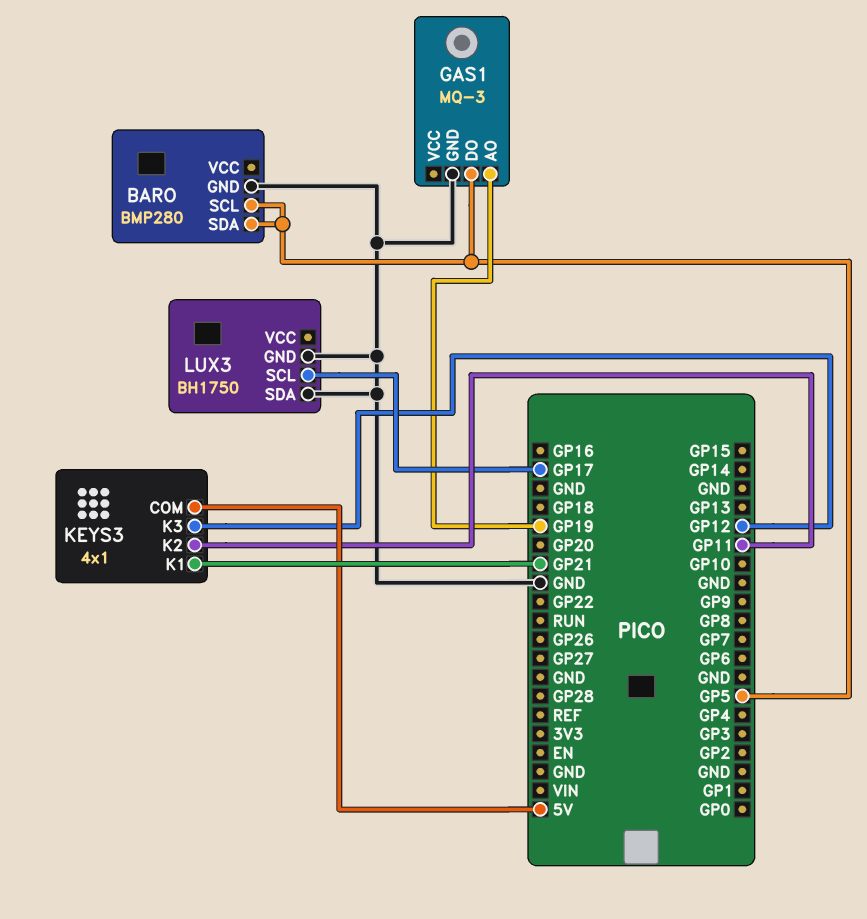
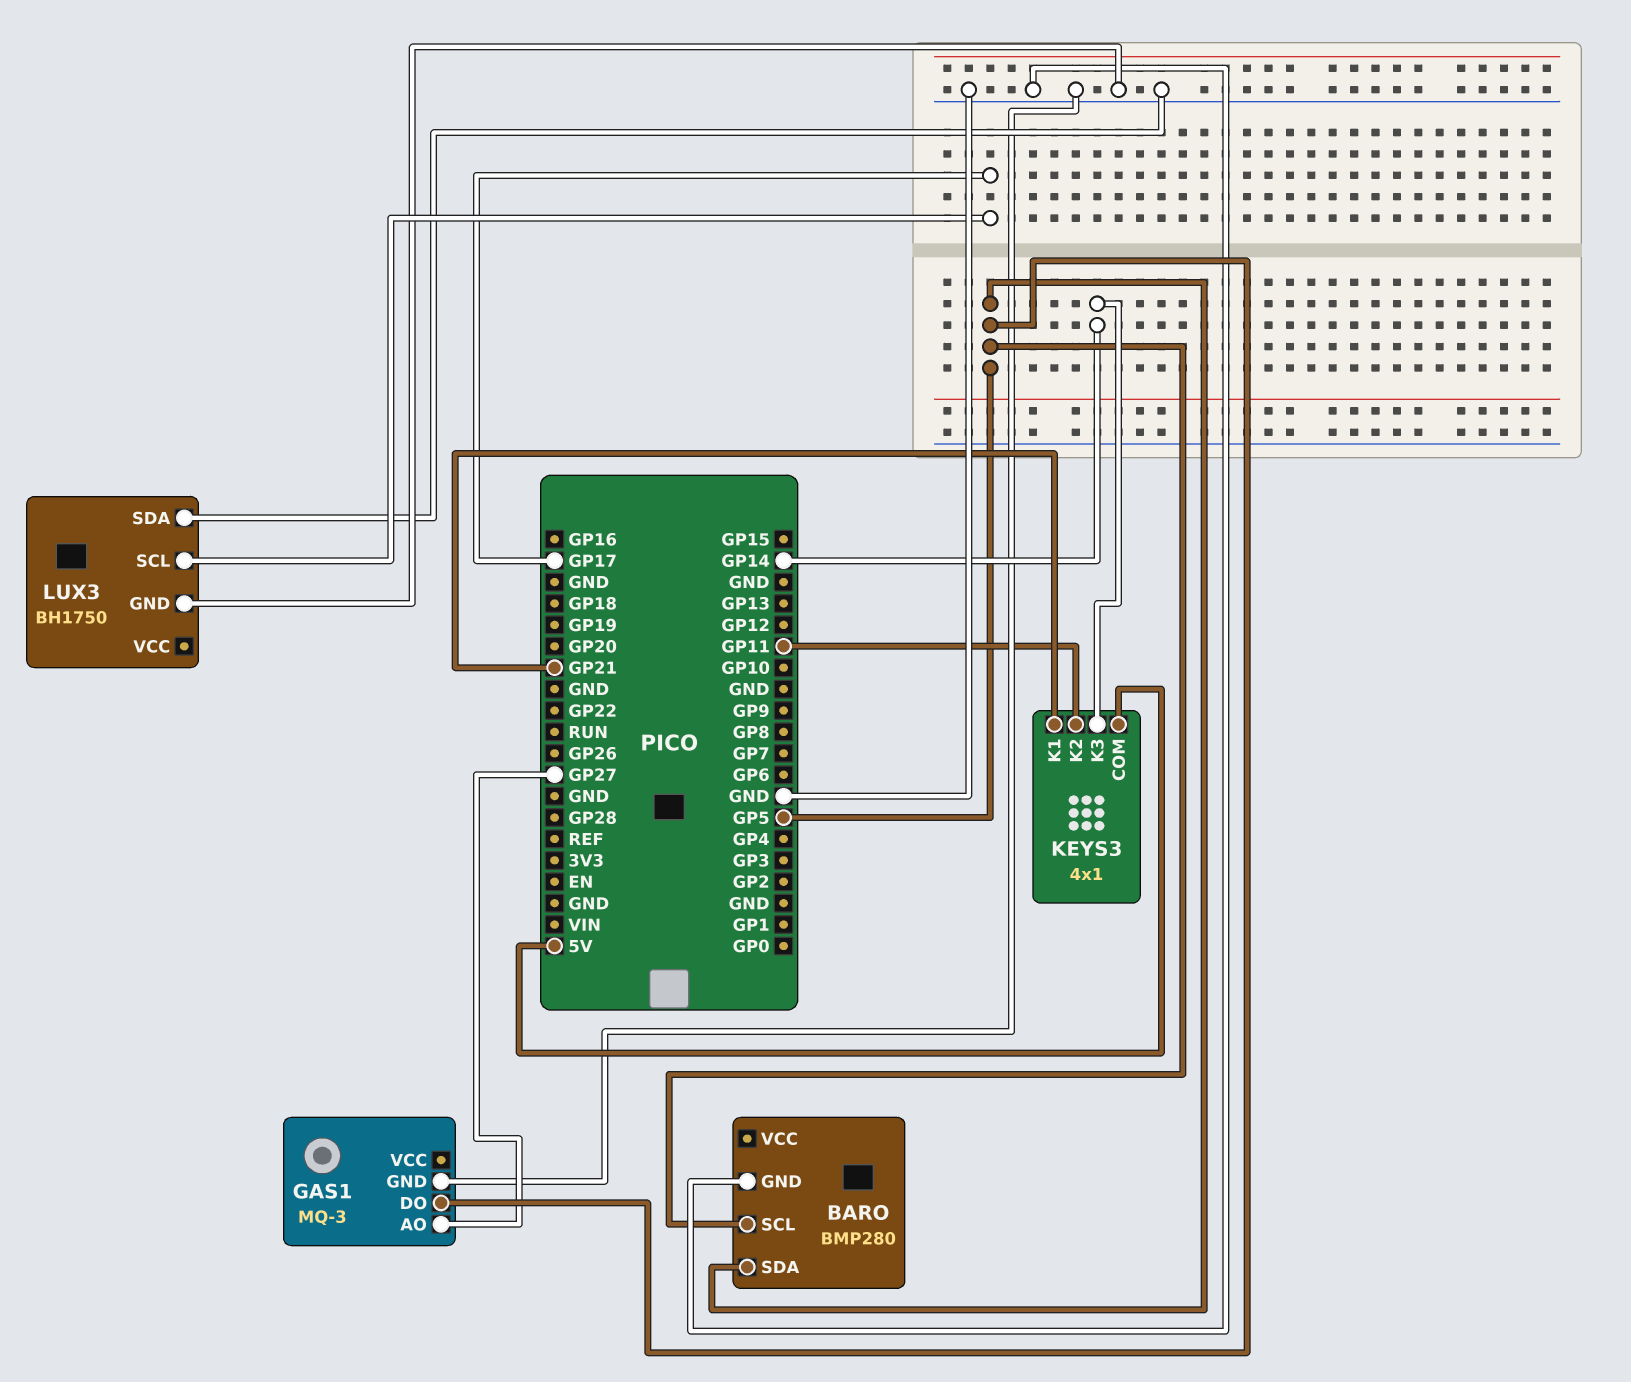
GAS1 pin AO: GP19 -> GP27
KEYS3 pin K3: GP12 -> GP14

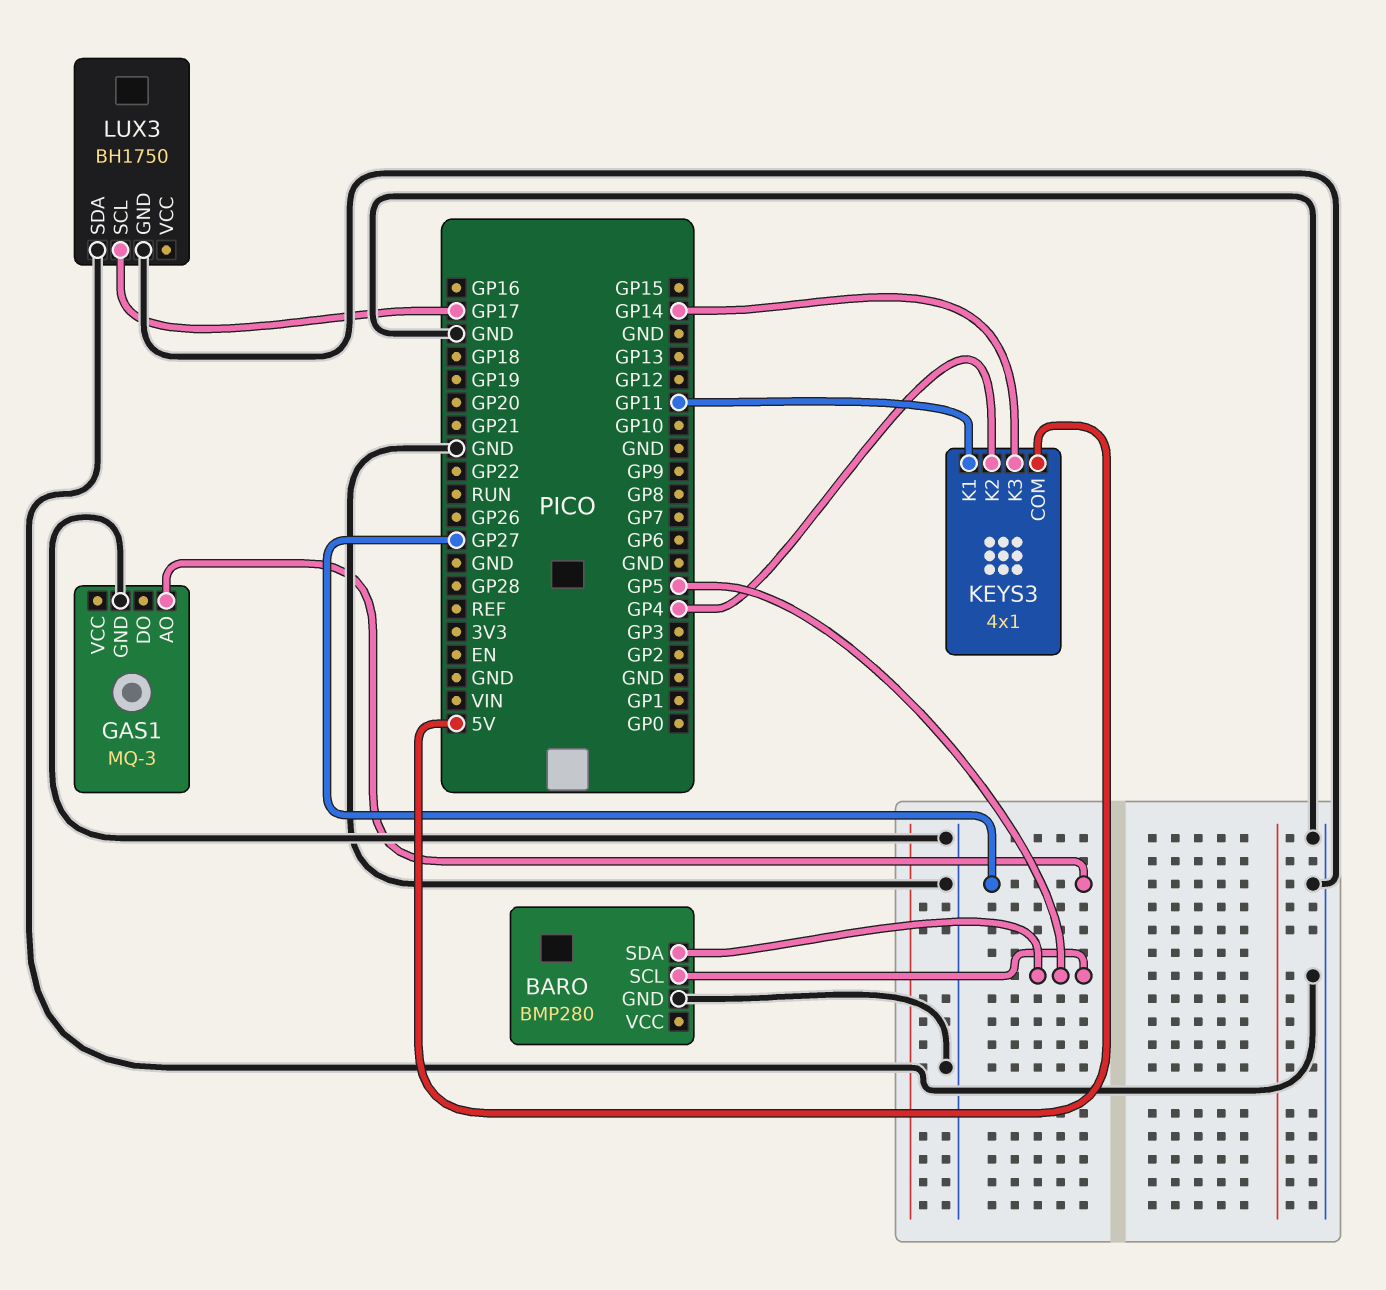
GAS1 pin DO: GP5 -> none
KEYS3 pin K1: GP21 -> GP11
KEYS3 pin K2: GP11 -> GP4

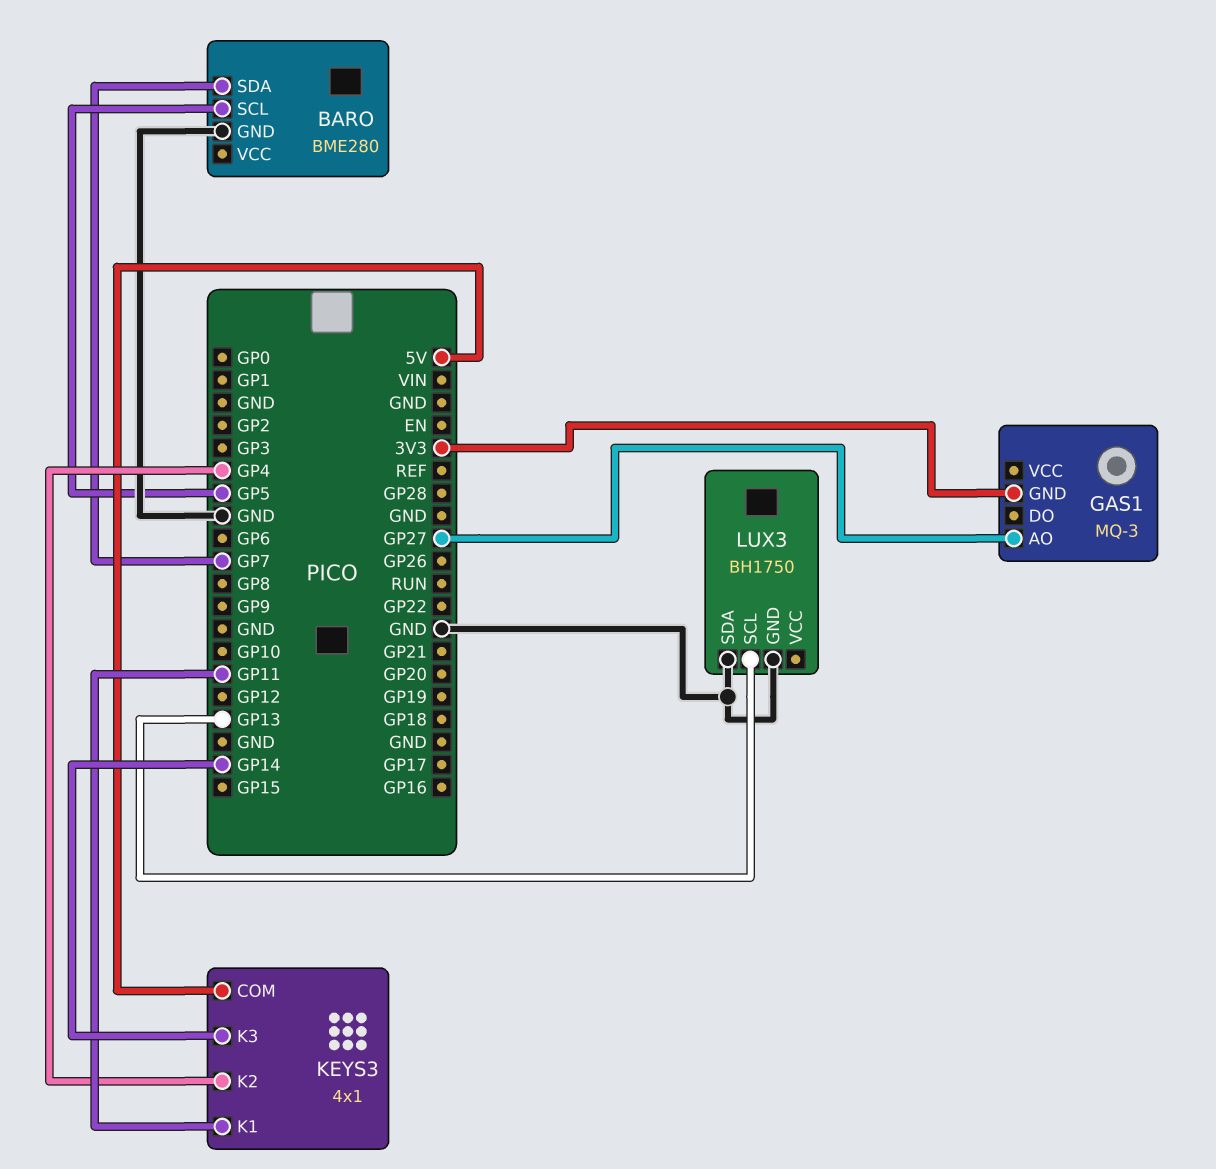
BARO: BMP280 -> BME280
BARO pin SDA: GP5 -> GP7
GAS1 pin GND: GND -> 3V3
LUX3 pin SCL: GP17 -> GP13

